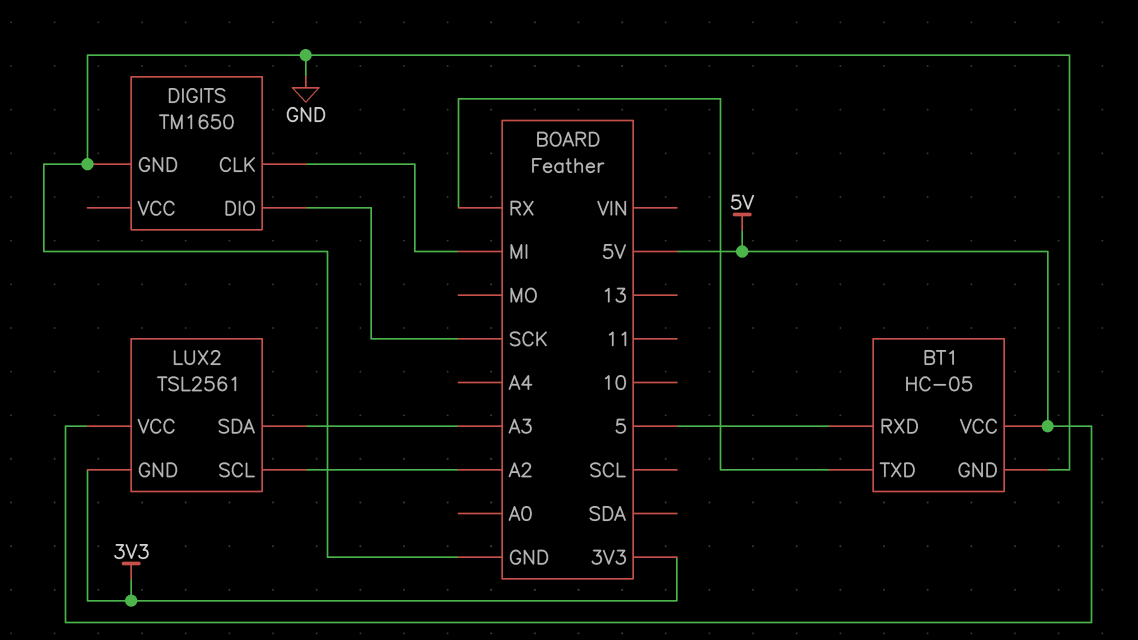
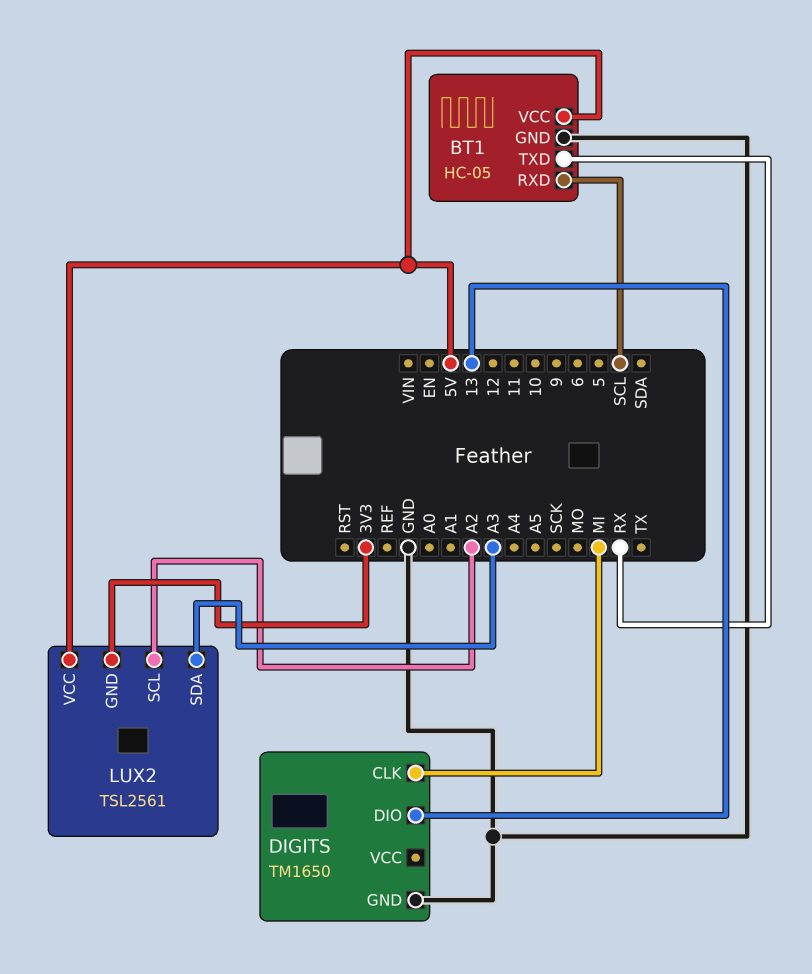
BT1 pin RXD: 5 -> SCL
DIGITS pin DIO: SCK -> 13

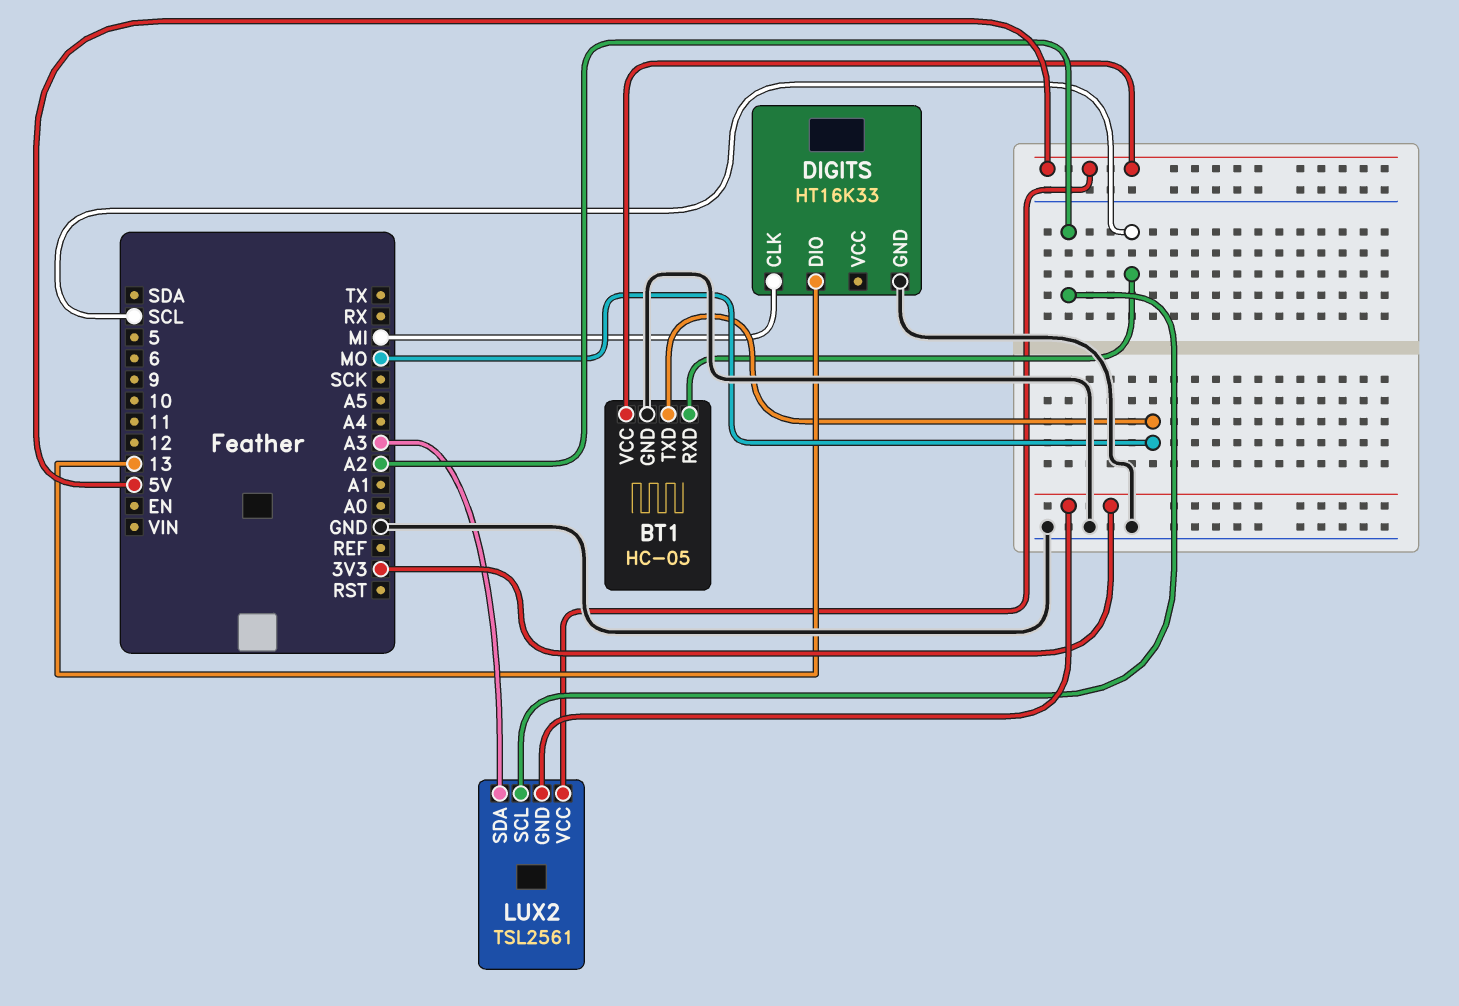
BT1 pin TXD: RX -> MO
DIGITS: TM1650 -> HT16K33

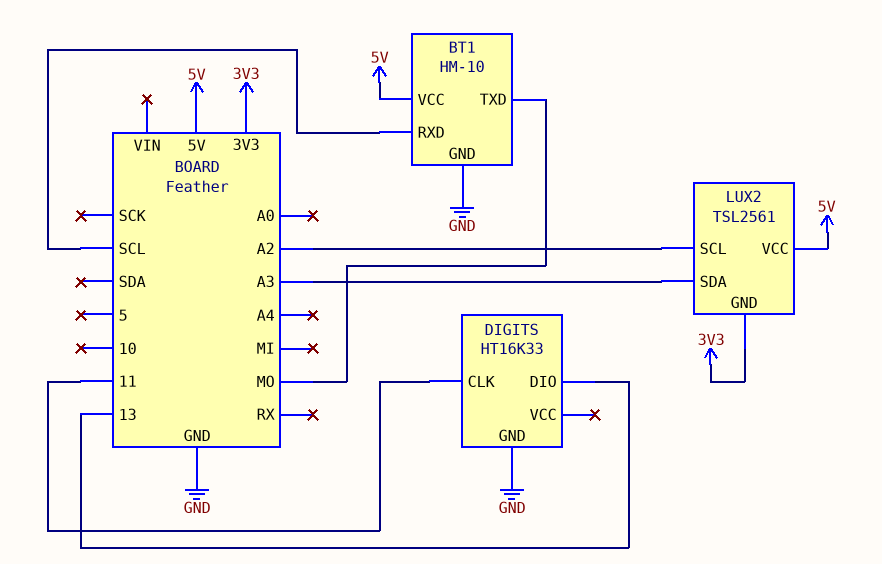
BT1: HC-05 -> HM-10
DIGITS pin CLK: MI -> 11

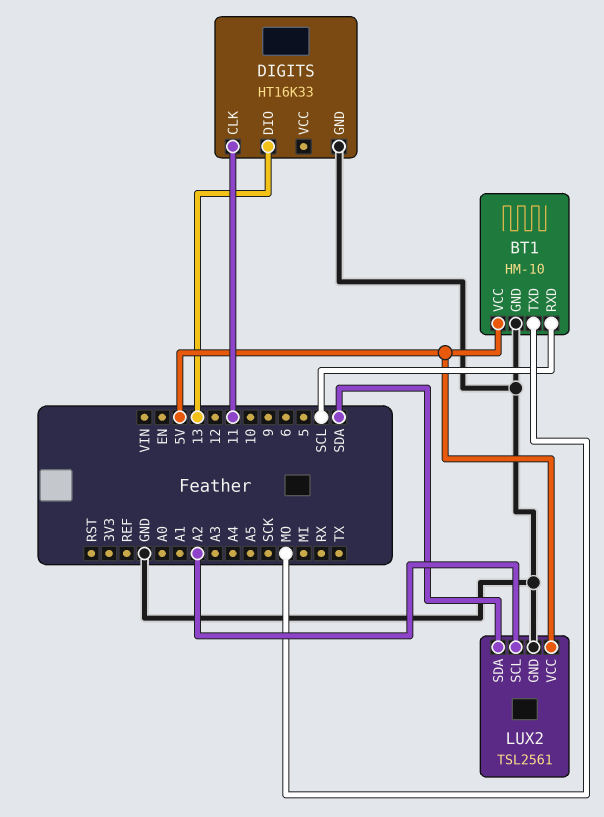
LUX2 pin GND: 3V3 -> GND
LUX2 pin SDA: A3 -> SDA

